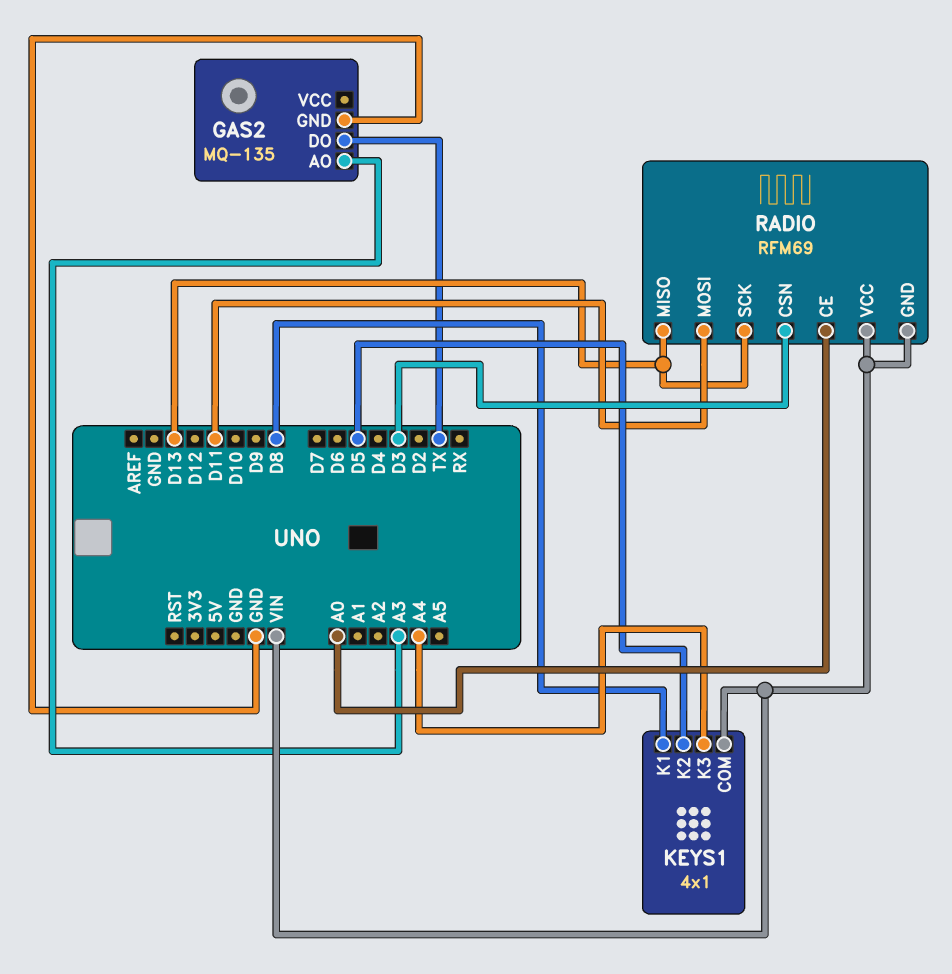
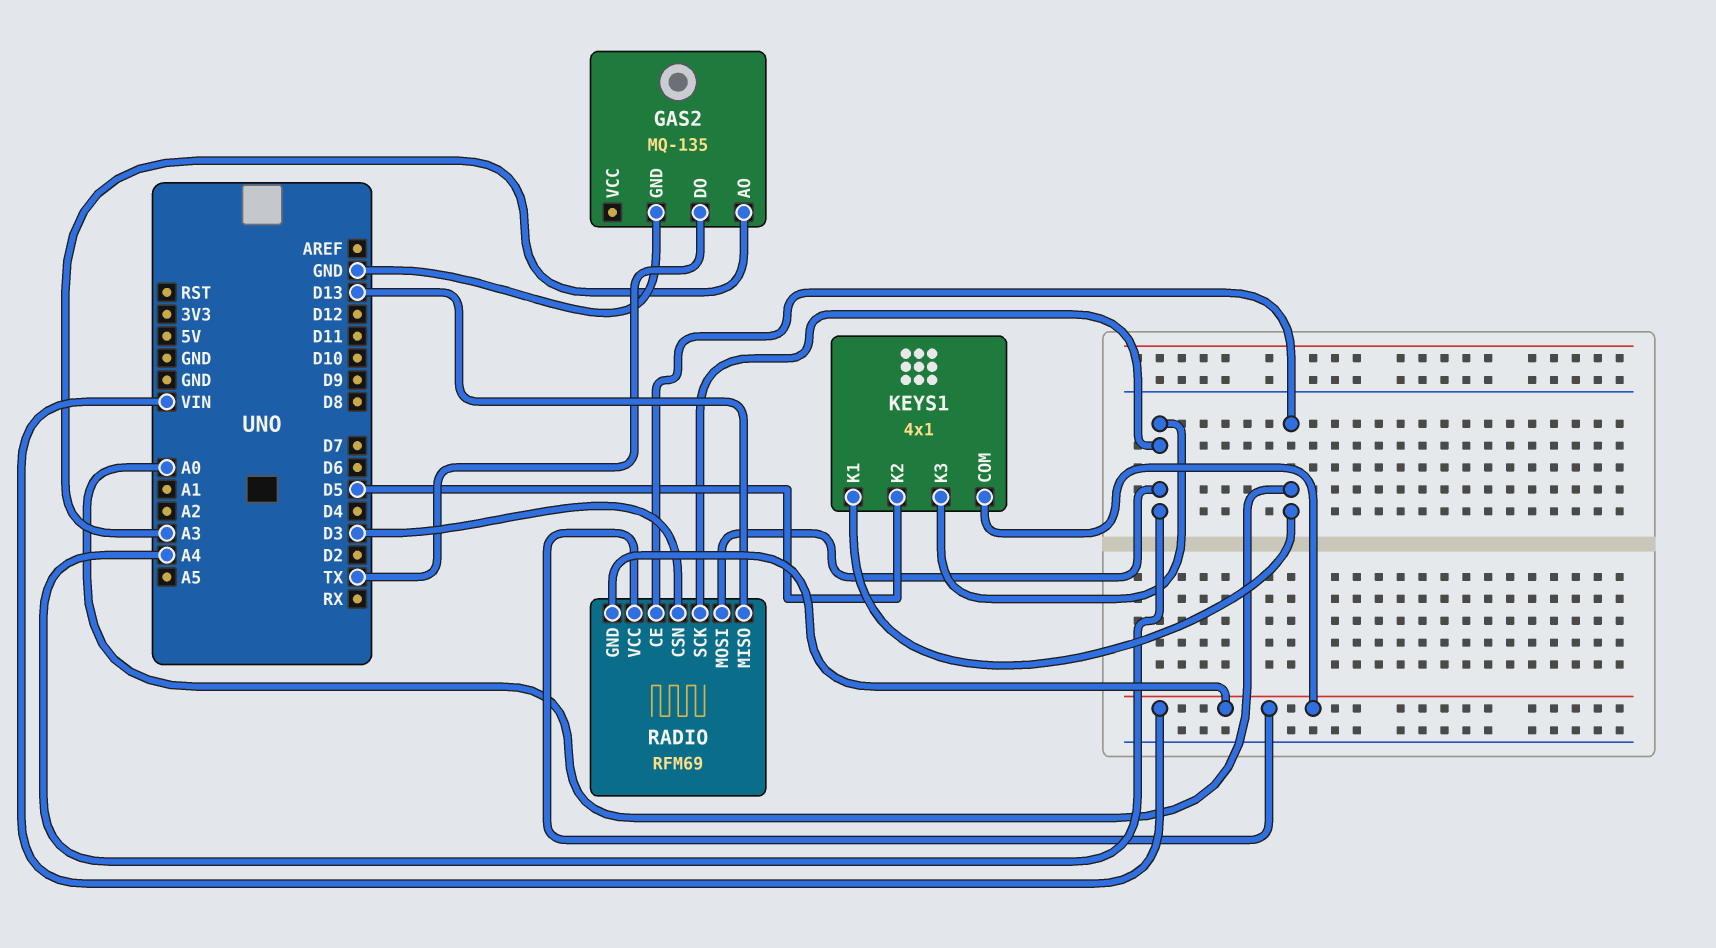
KEYS1 pin K1: D8 -> A0
RADIO pin MOSI: D11 -> A4
RADIO pin SCK: D13 -> A4

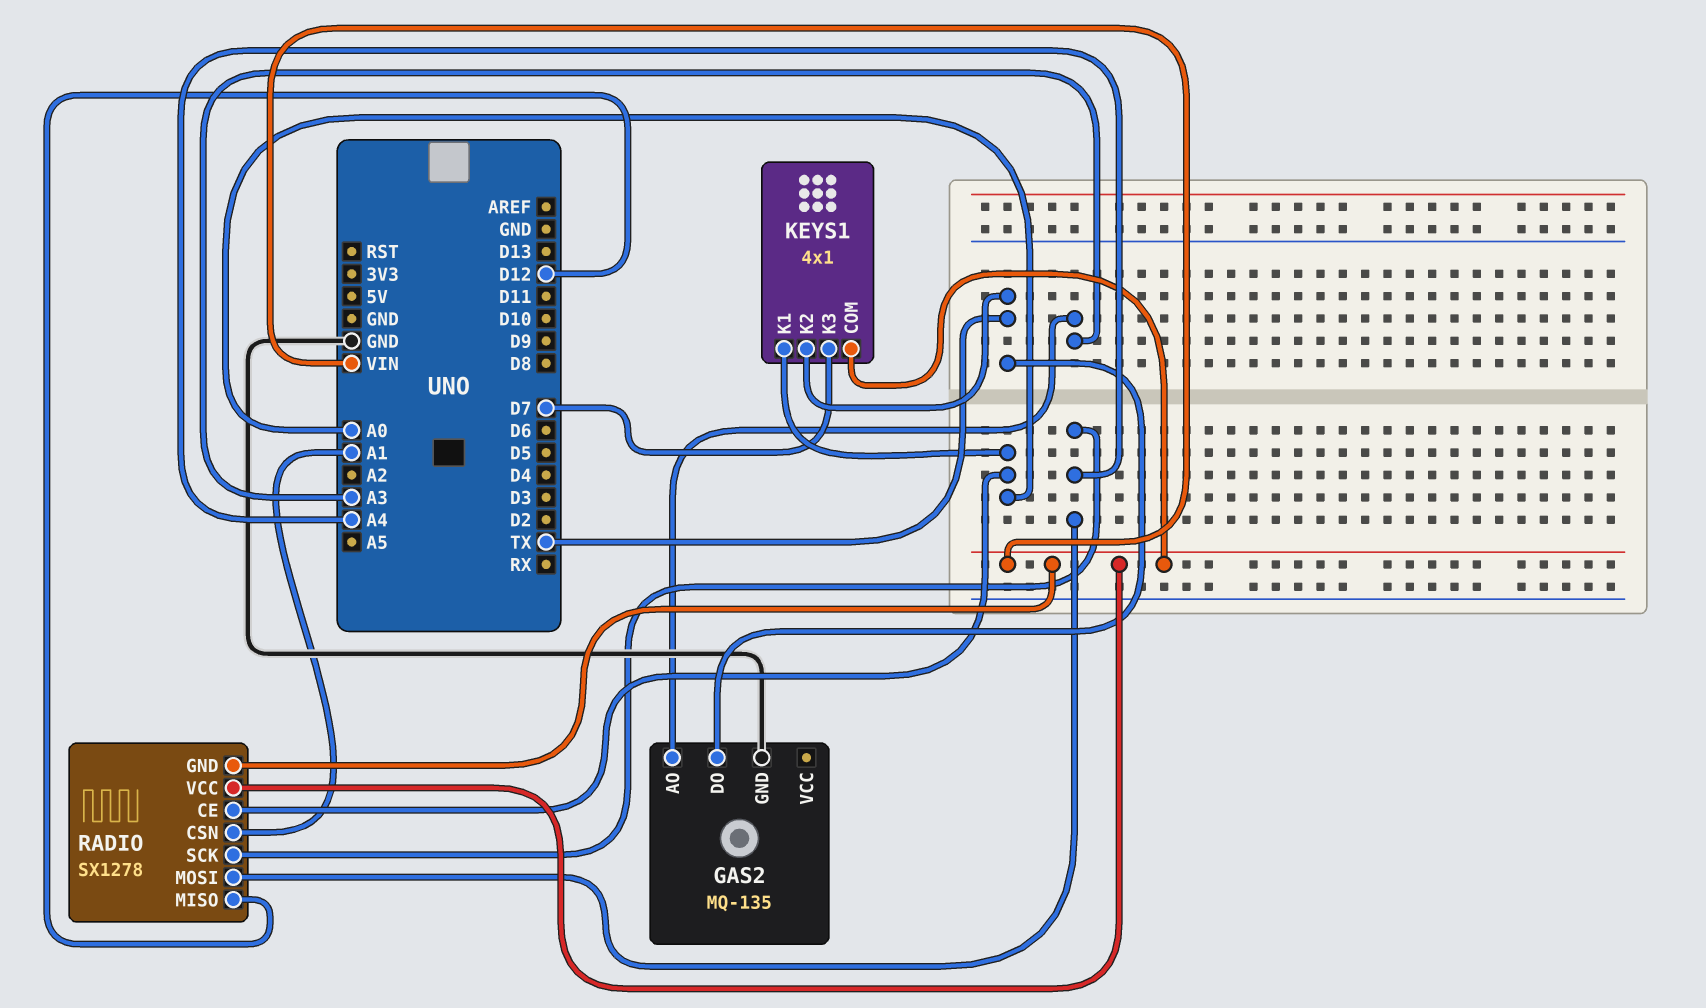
KEYS1 pin K2: D5 -> TX
KEYS1 pin K3: A4 -> D7
RADIO: RFM69 -> SX1278
RADIO pin CSN: D3 -> A1
RADIO pin MISO: D13 -> D12

